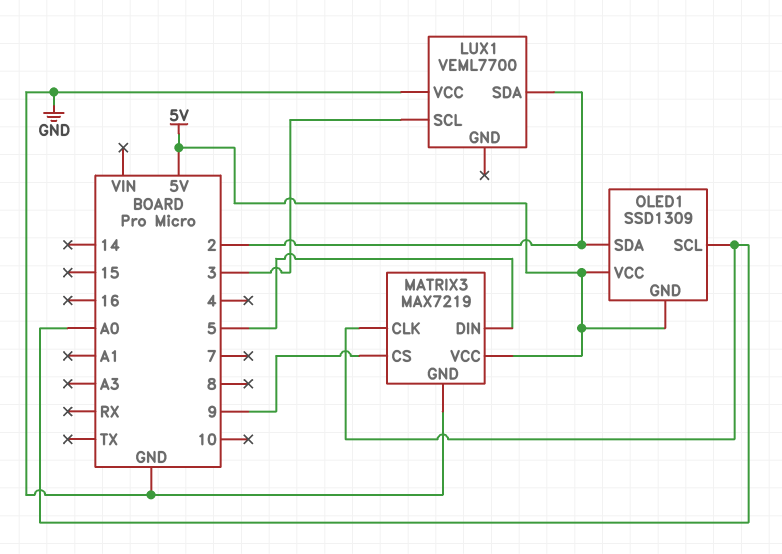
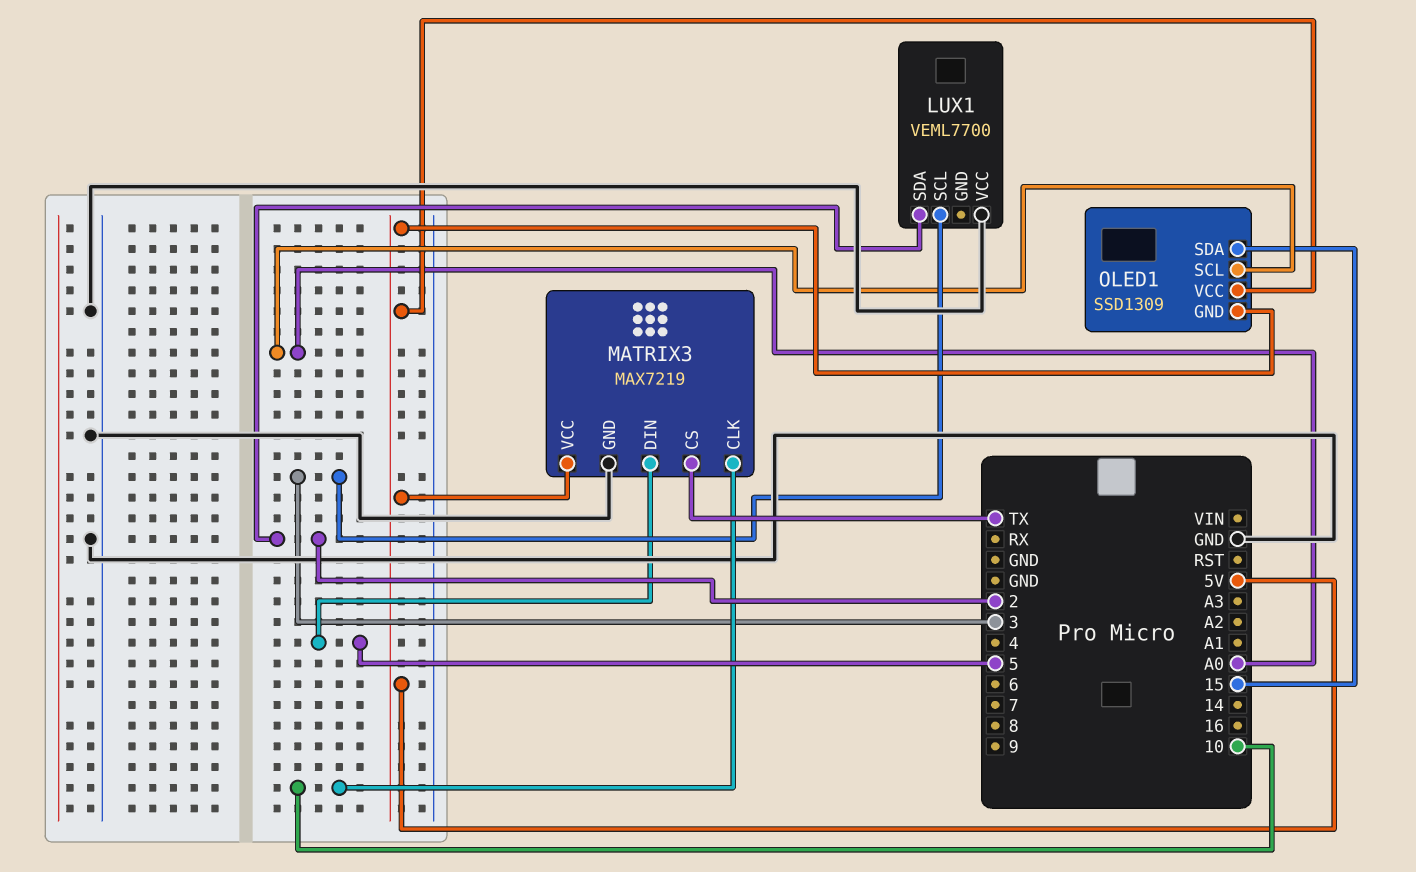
MATRIX3 pin CLK: A0 -> 10
MATRIX3 pin CS: 9 -> TX
OLED1 pin SDA: 2 -> 15

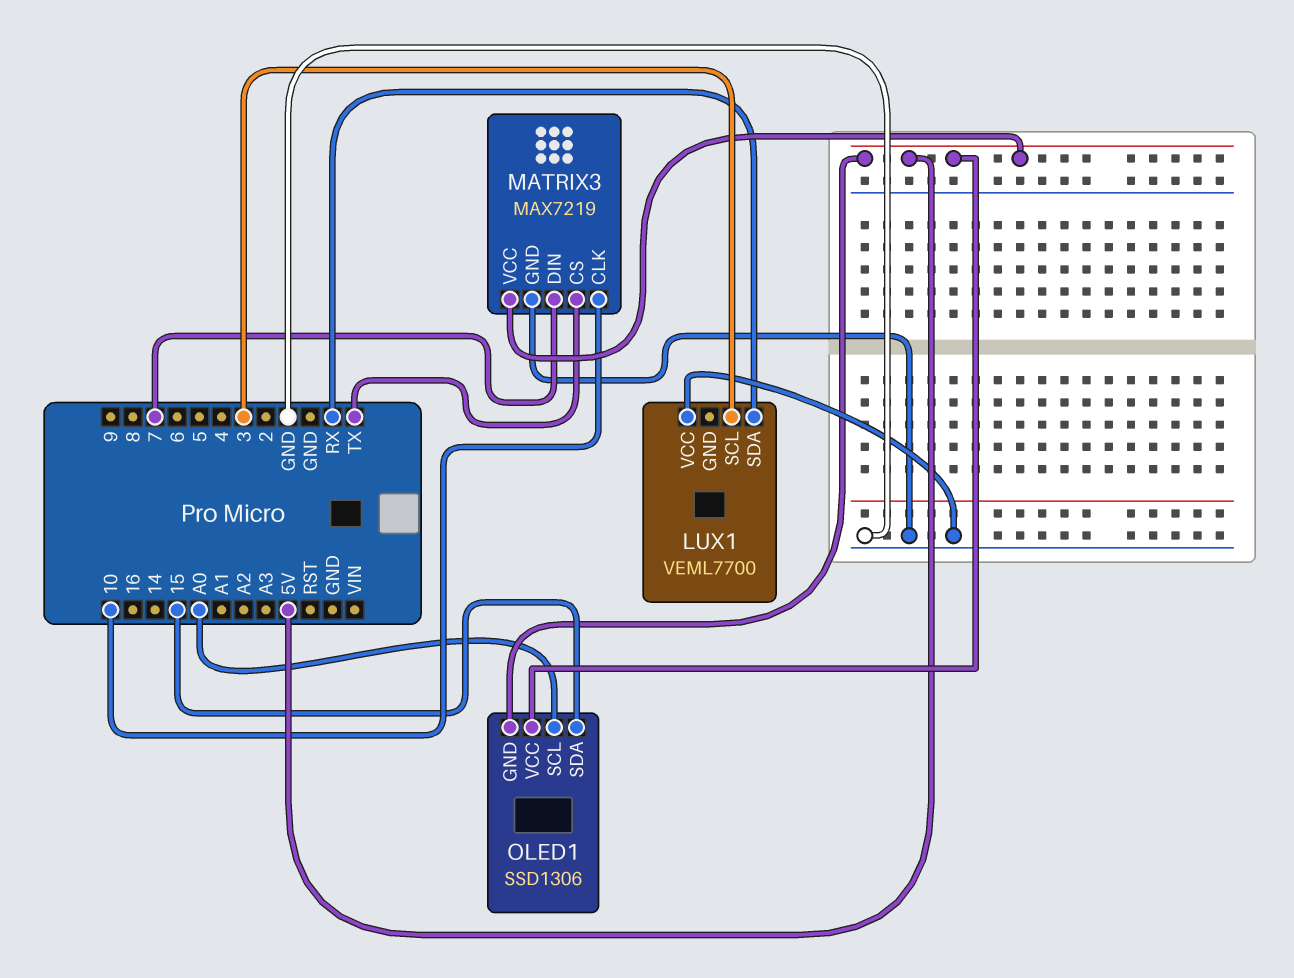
LUX1 pin SDA: 2 -> RX
MATRIX3 pin DIN: 5 -> 7
OLED1: SSD1309 -> SSD1306

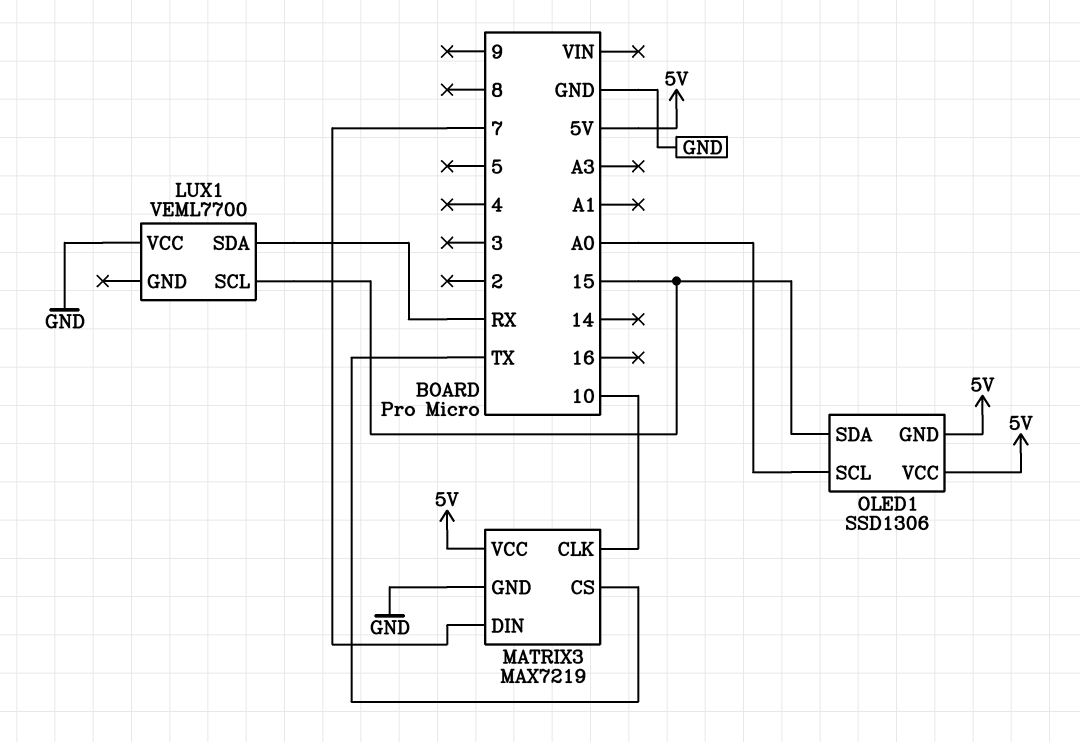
LUX1 pin SCL: 3 -> 15

